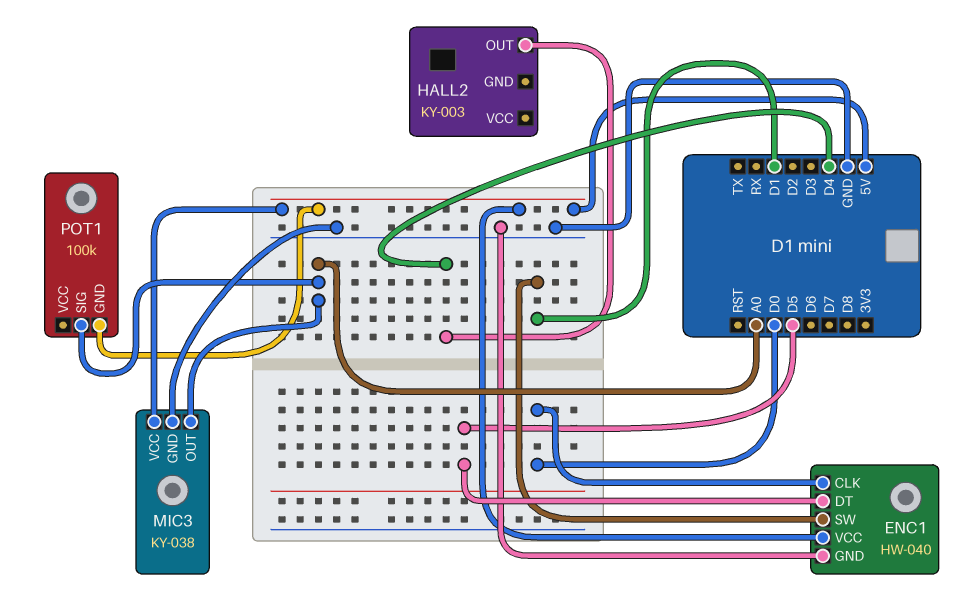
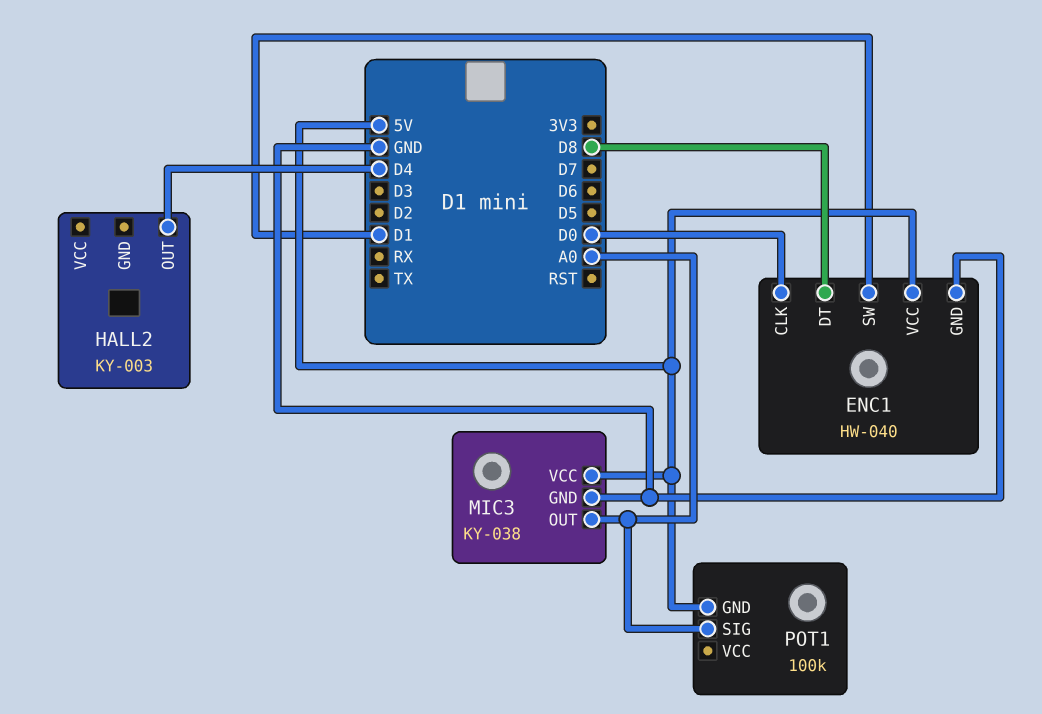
ENC1 pin DT: D5 -> D8

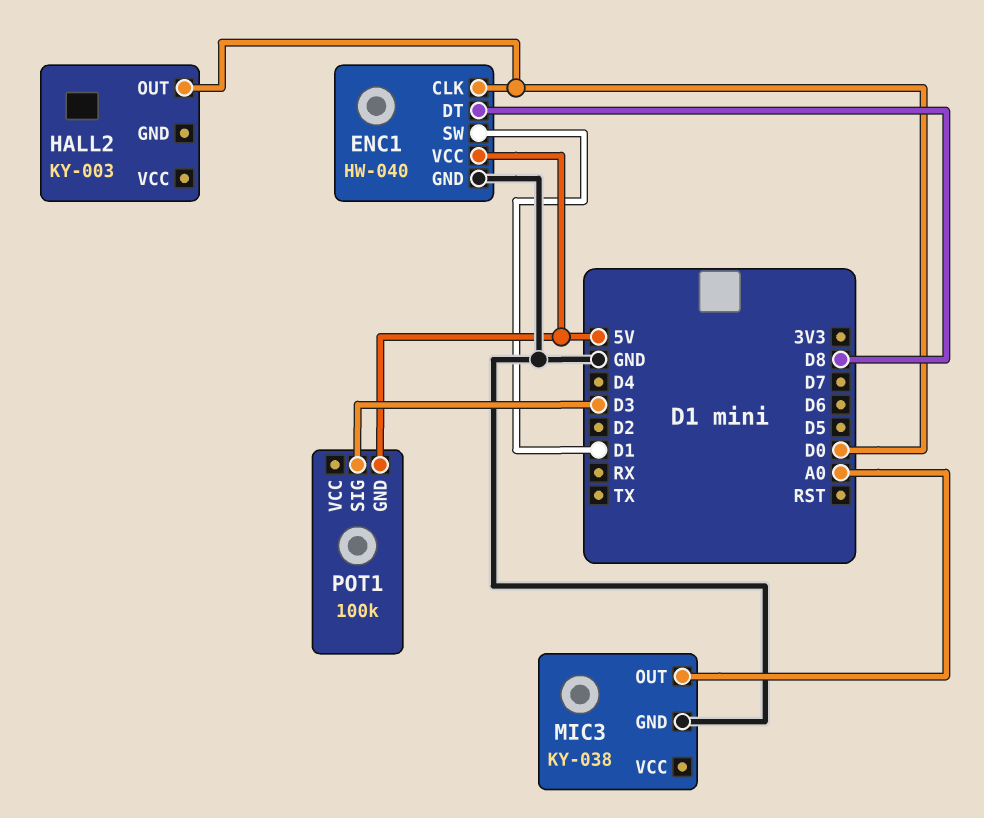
HALL2 pin OUT: D4 -> D0
MIC3 pin VCC: 5V -> none
POT1 pin SIG: A0 -> D3

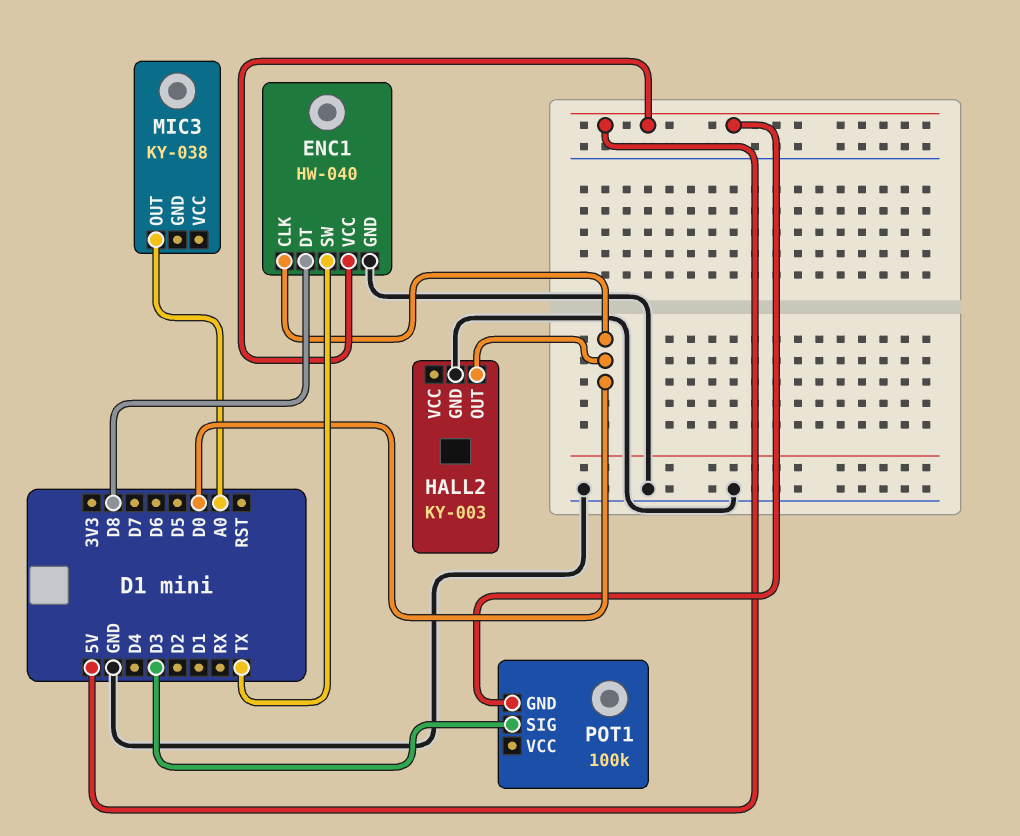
ENC1 pin SW: D1 -> TX
HALL2 pin GND: none -> GND
MIC3 pin GND: GND -> none

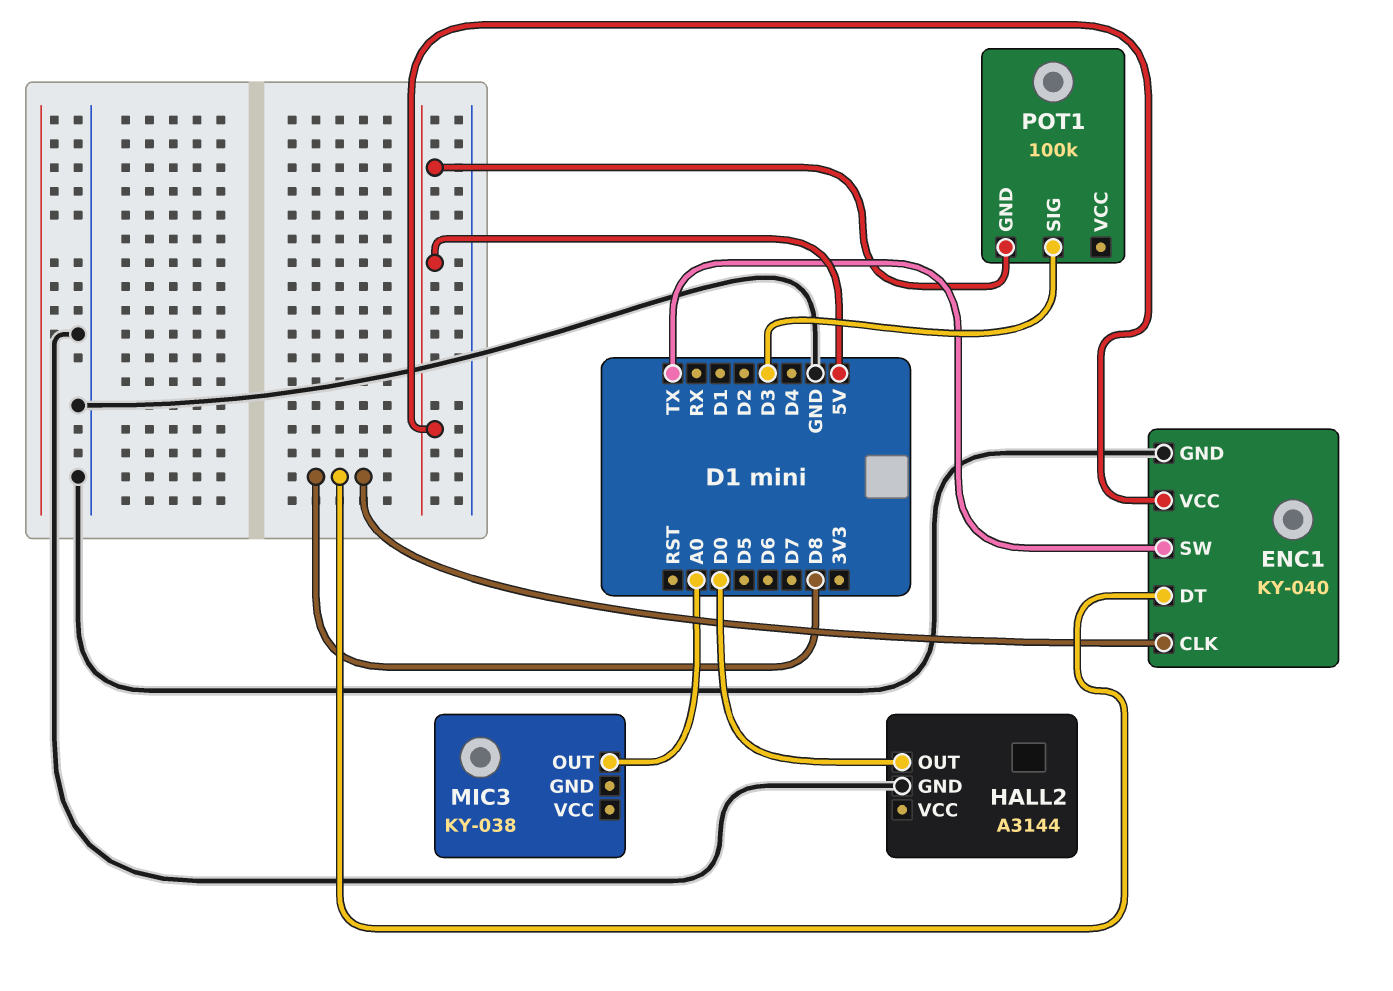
ENC1: HW-040 -> KY-040
ENC1 pin CLK: D0 -> D8
HALL2: KY-003 -> A3144

